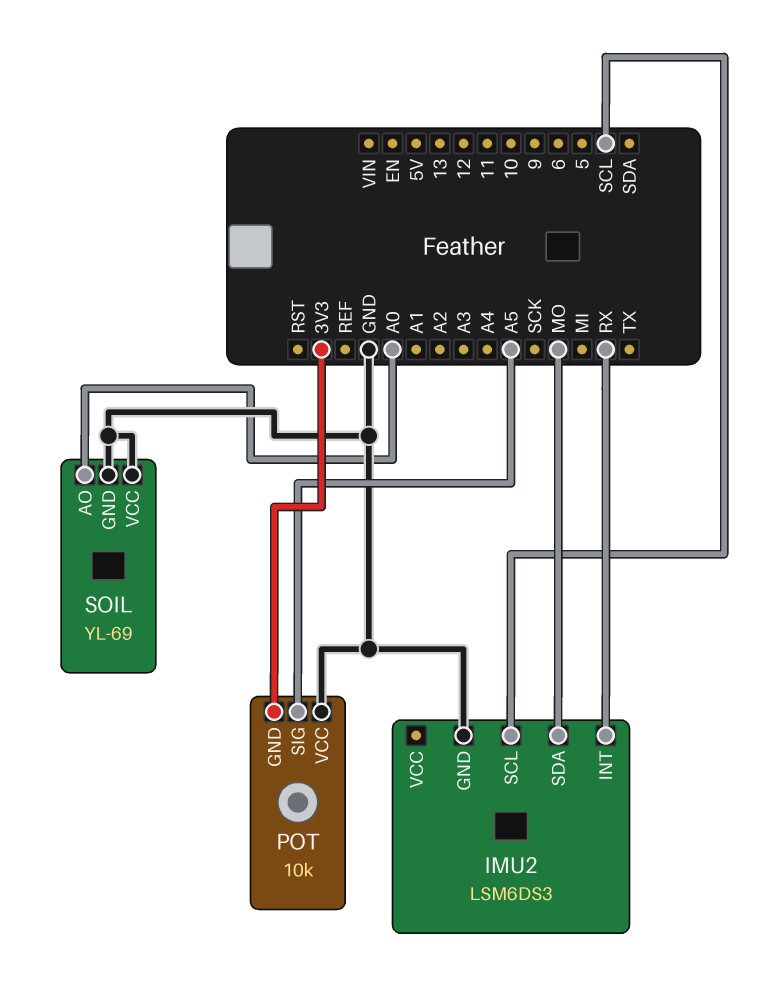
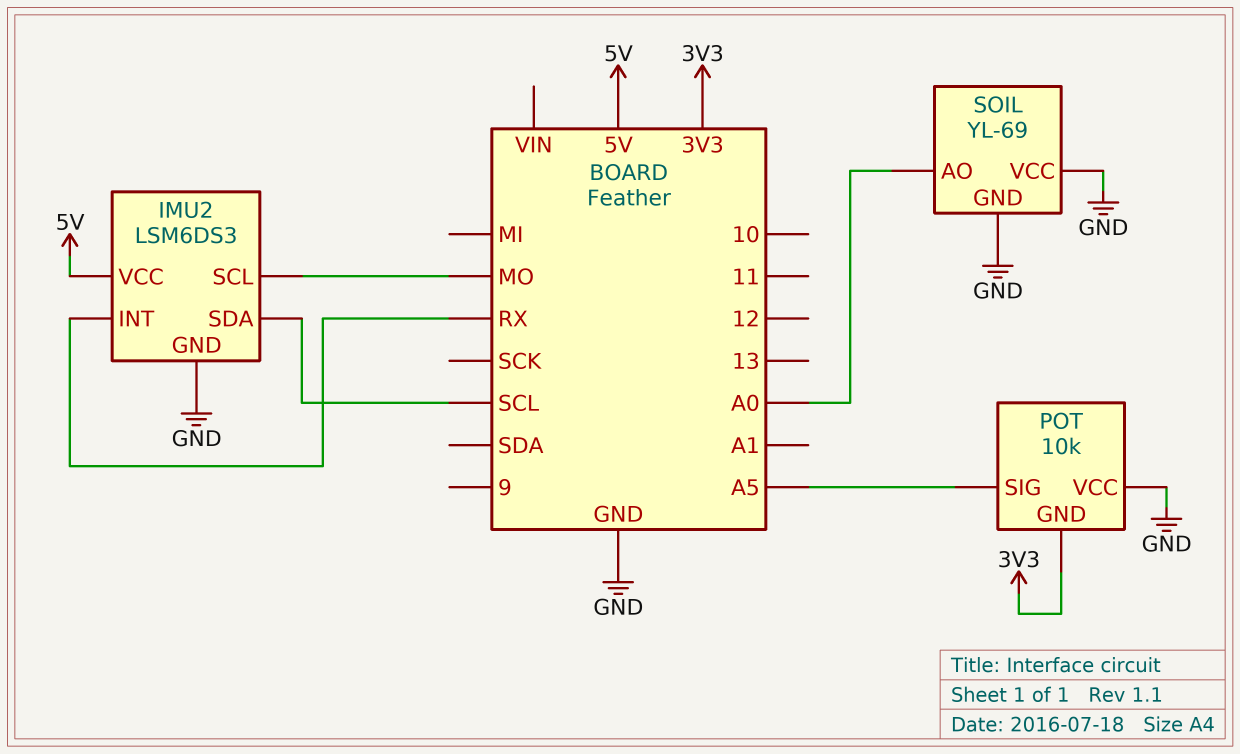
IMU2 pin SCL: SCL -> MO
IMU2 pin SDA: MO -> SCL
IMU2 pin VCC: none -> 5V

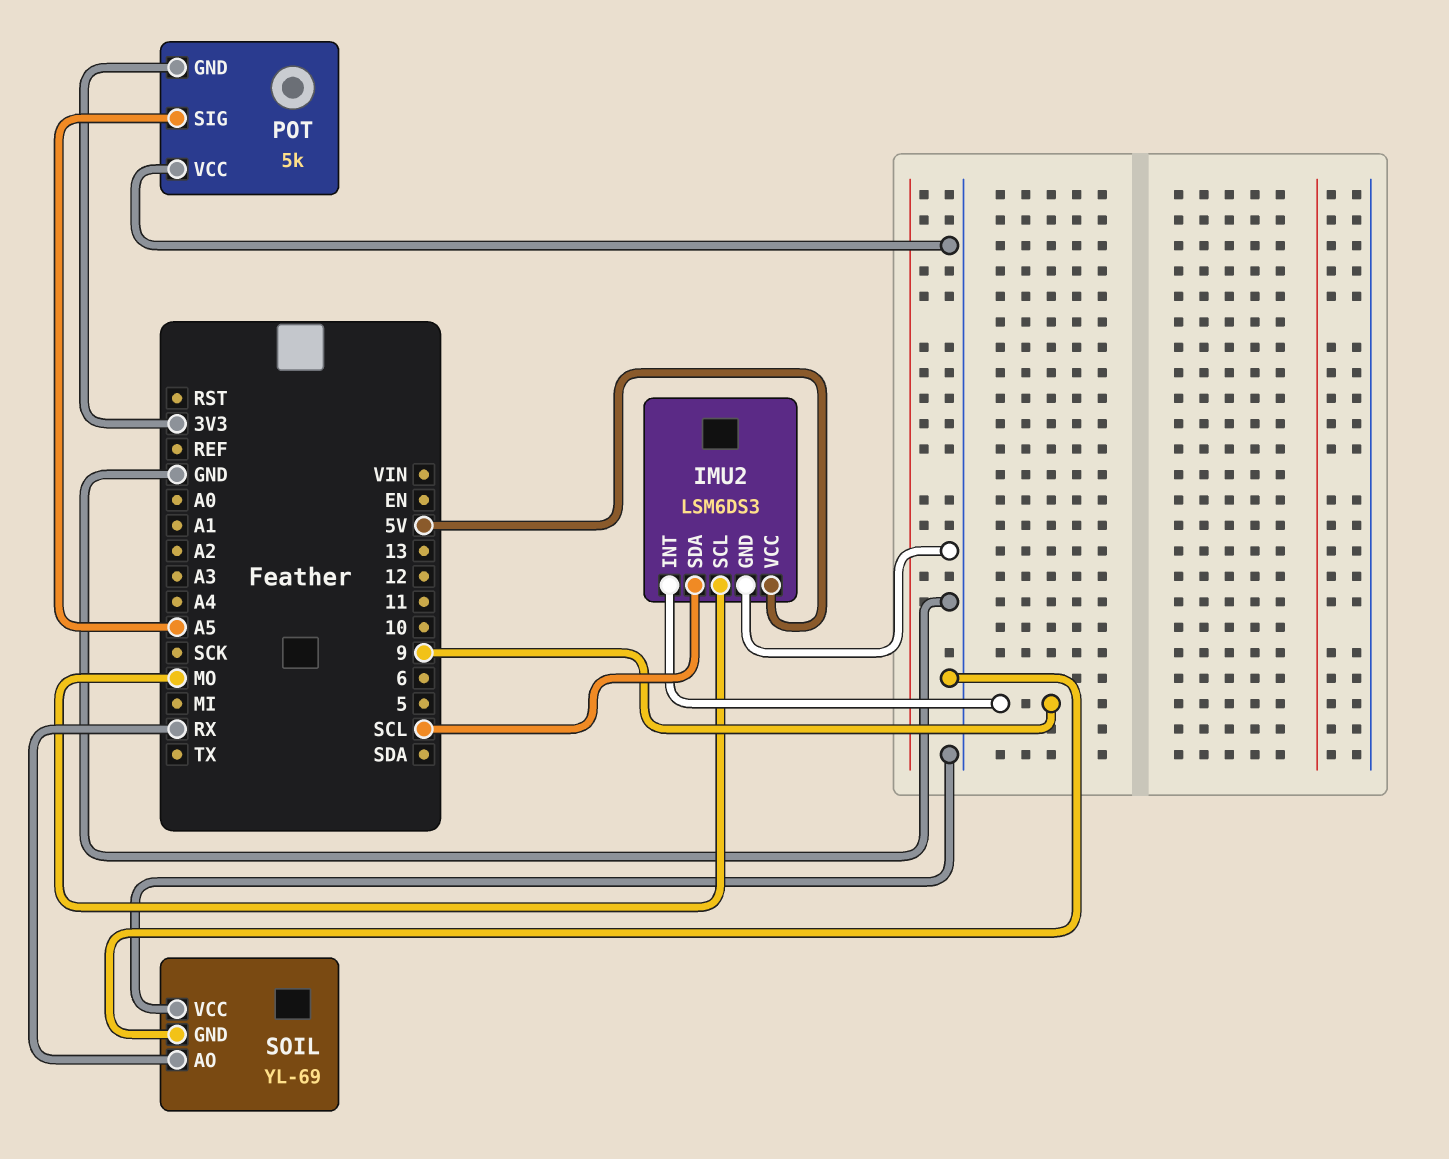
IMU2 pin INT: RX -> 9
POT: 10k -> 5k
SOIL pin AO: A0 -> RX

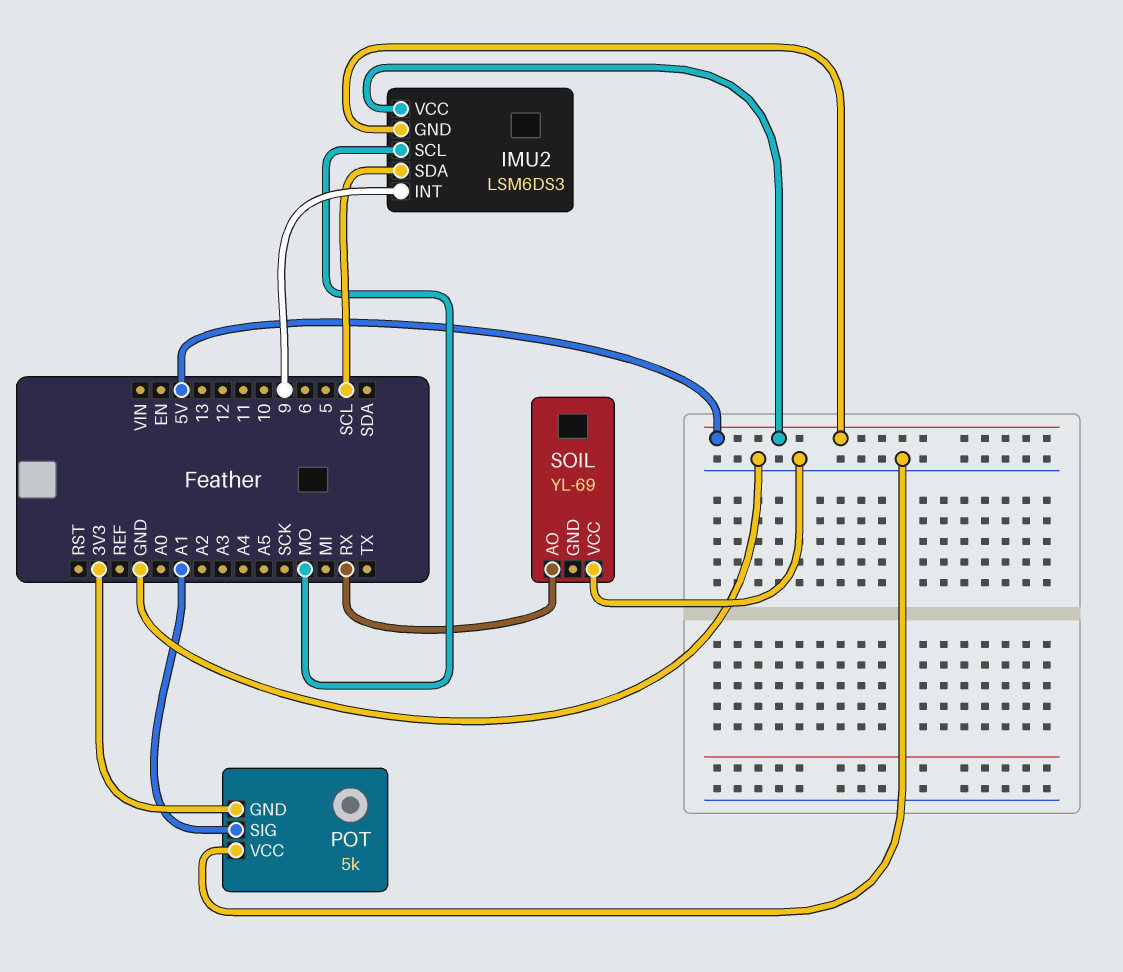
IMU2 pin GND: GND -> 5V
POT pin SIG: A5 -> A1
SOIL pin GND: GND -> none

